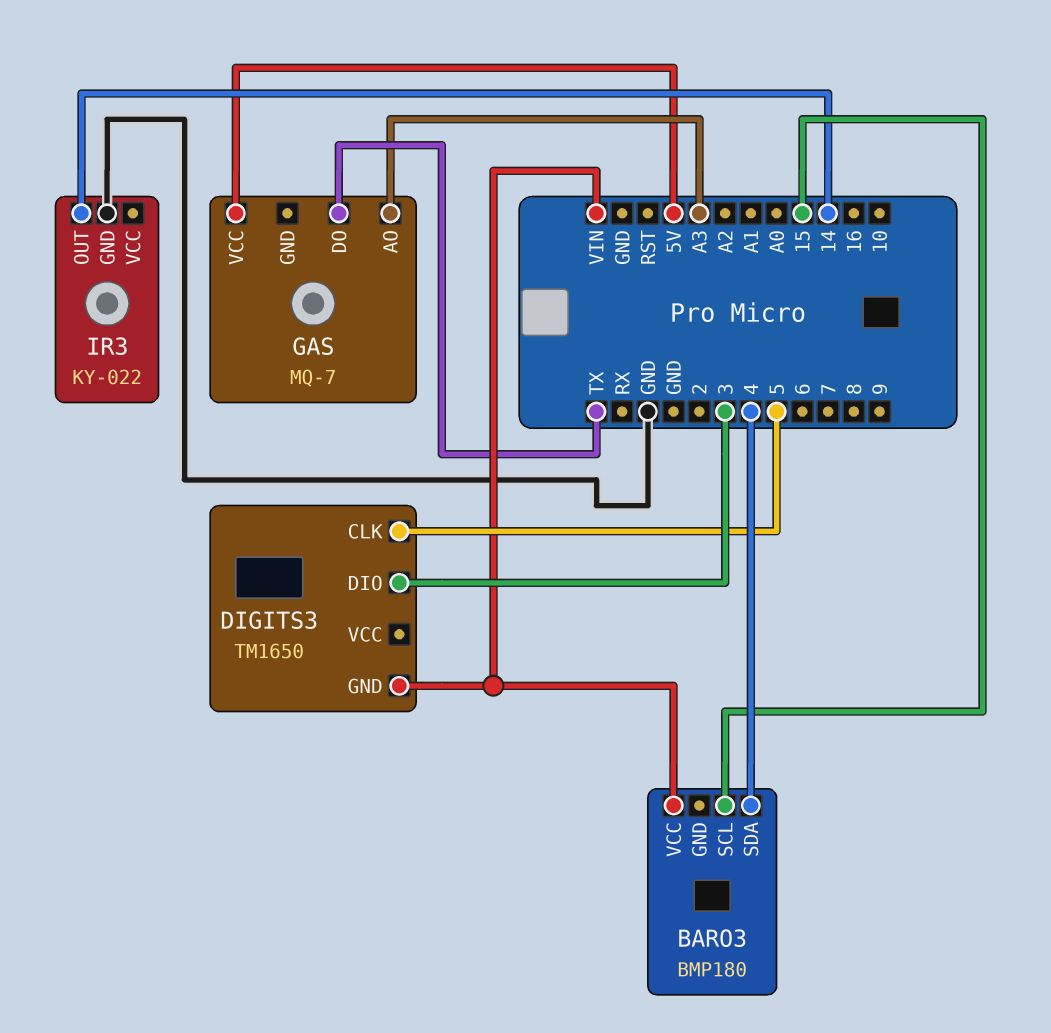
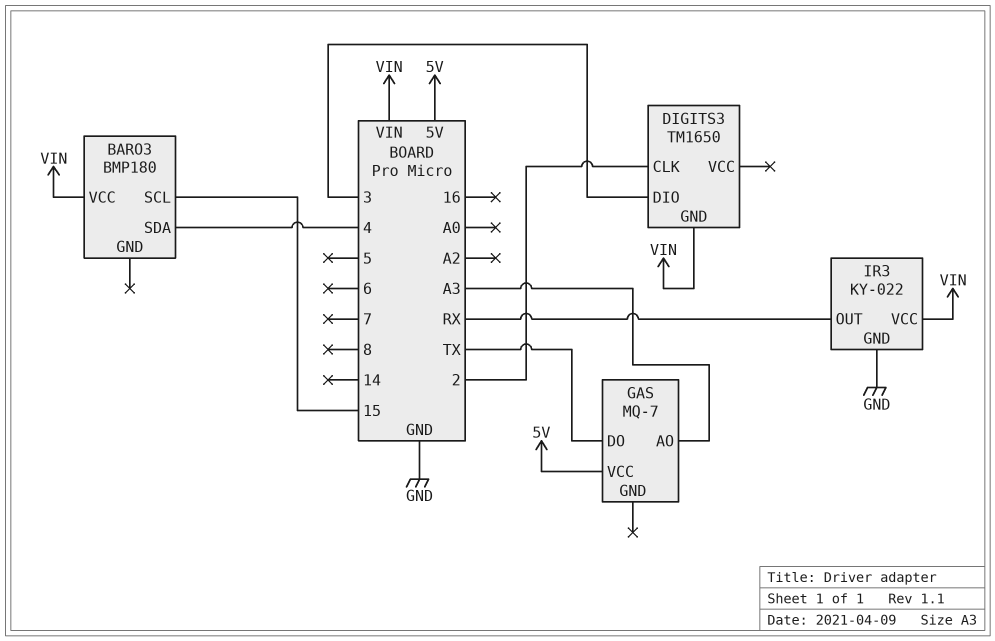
DIGITS3 pin CLK: 5 -> 2
IR3 pin OUT: 14 -> RX
IR3 pin VCC: none -> VIN

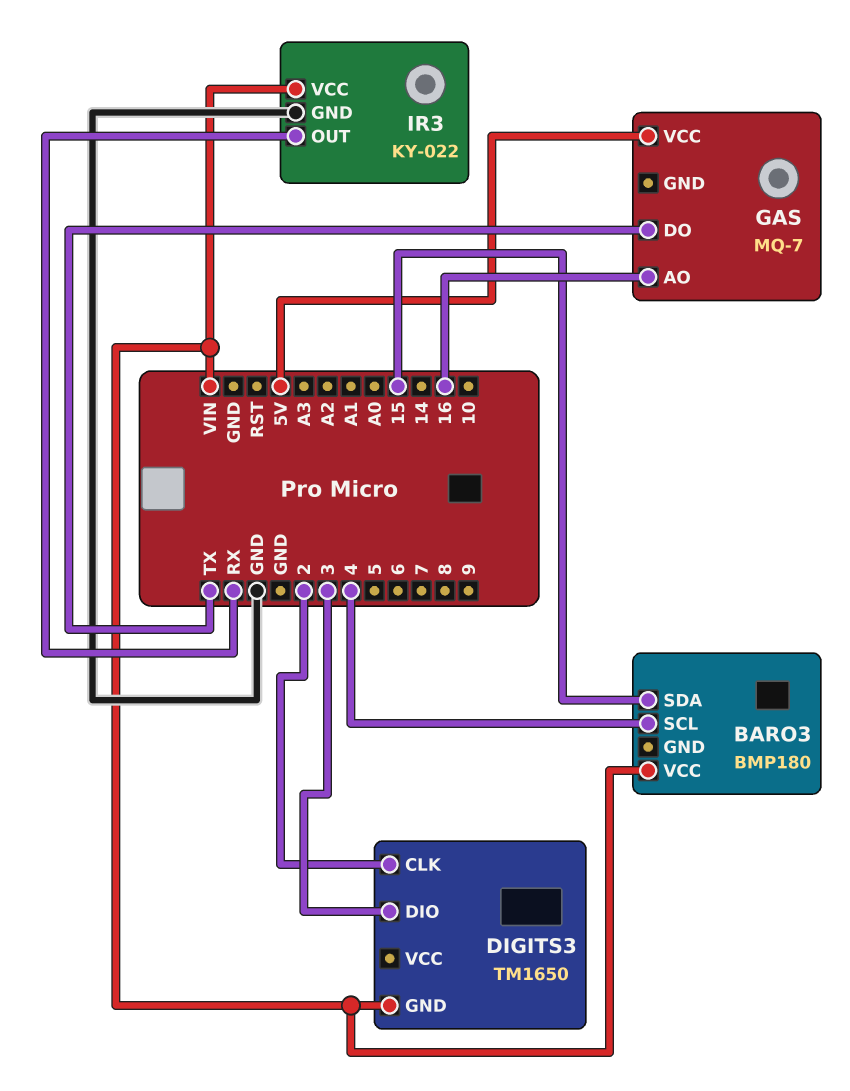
BARO3 pin SCL: 15 -> 4
BARO3 pin SDA: 4 -> 15
GAS pin AO: A3 -> 16

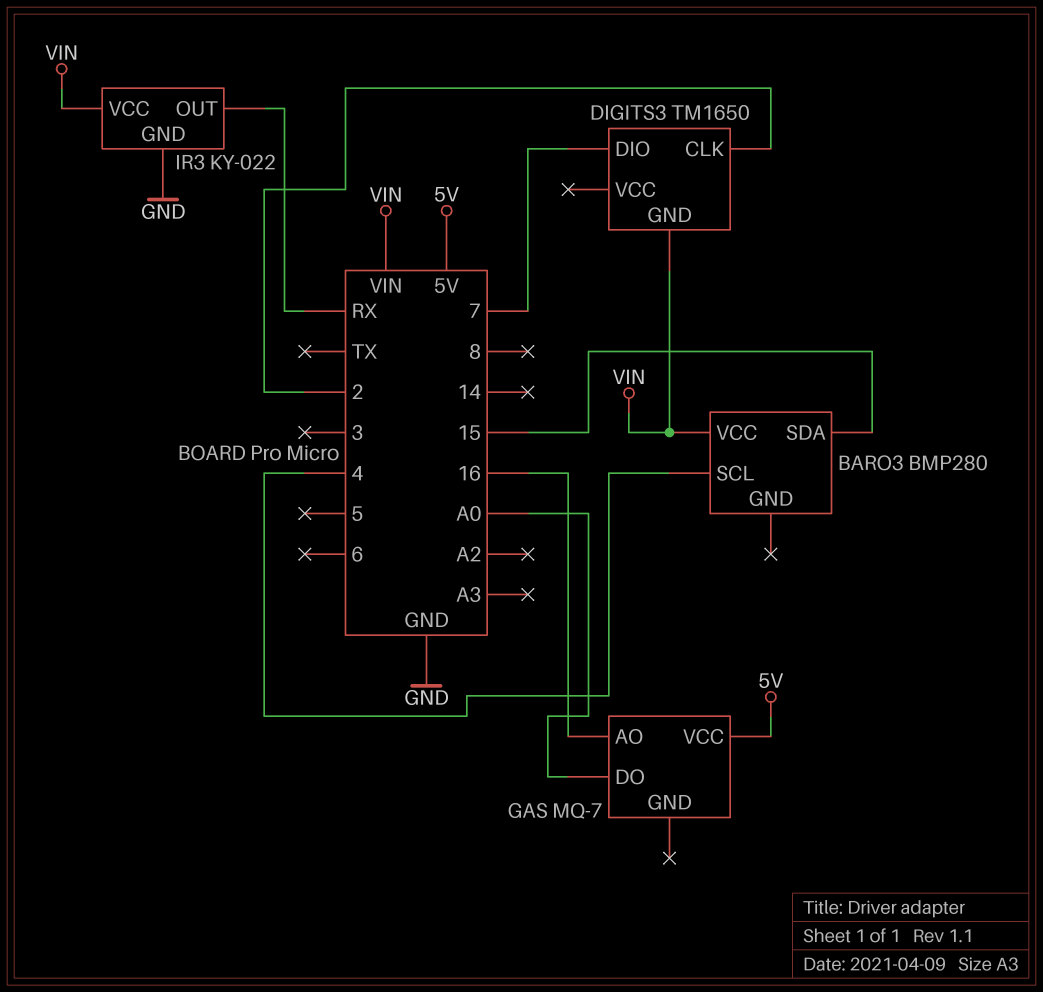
BARO3: BMP180 -> BMP280
DIGITS3 pin DIO: 3 -> 7
GAS pin DO: TX -> A0

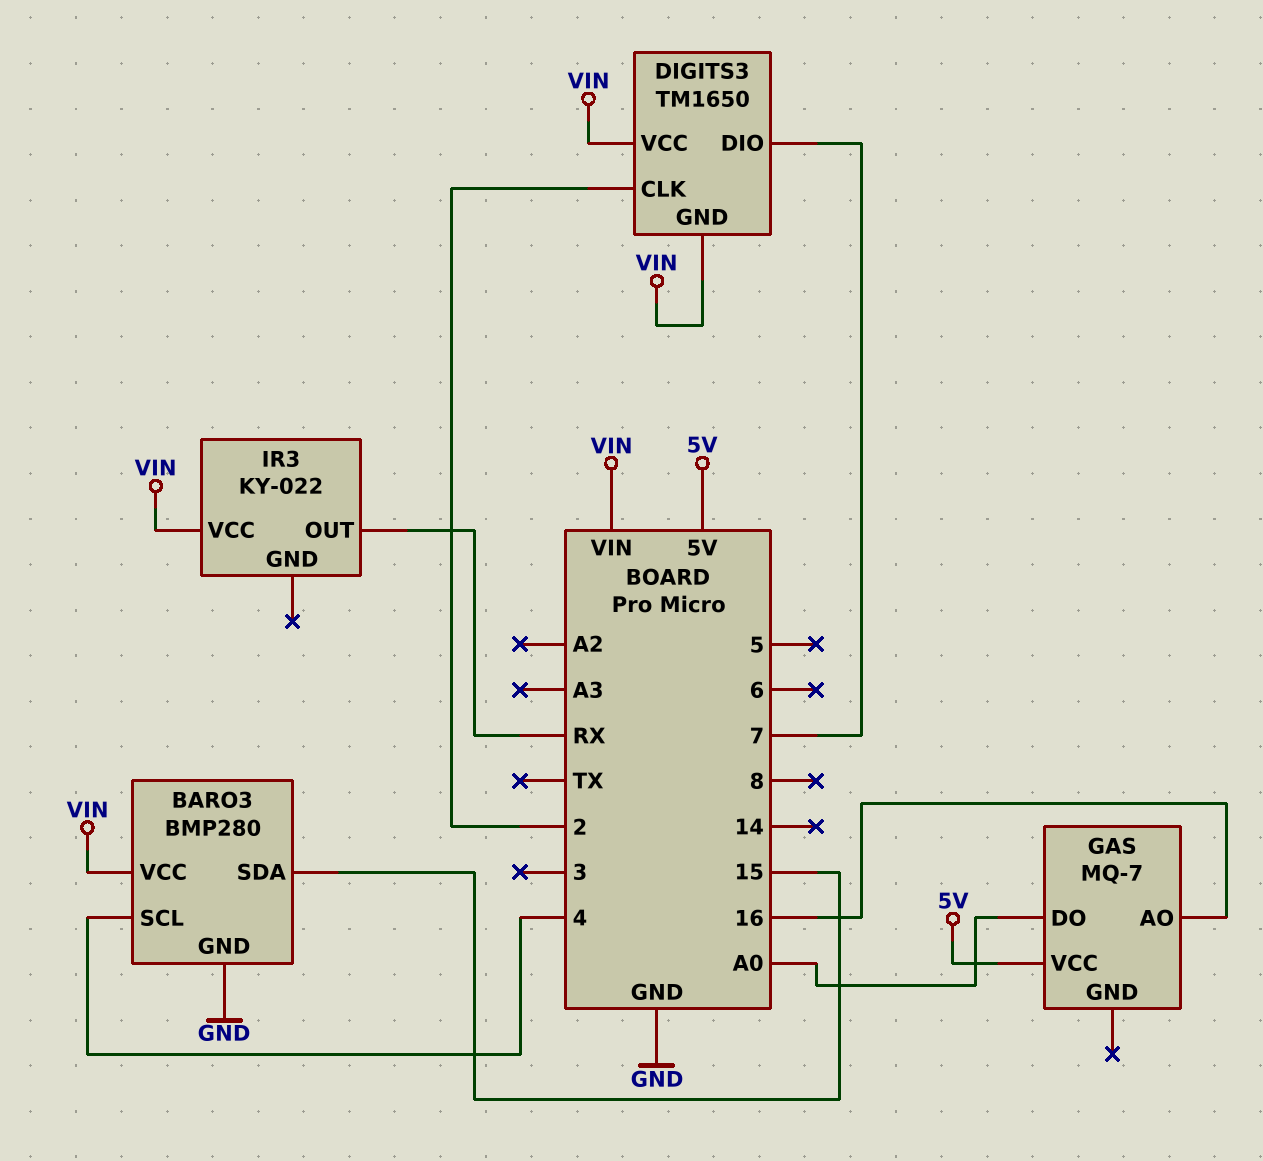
BARO3 pin GND: none -> GND
DIGITS3 pin VCC: none -> VIN
IR3 pin GND: GND -> none

